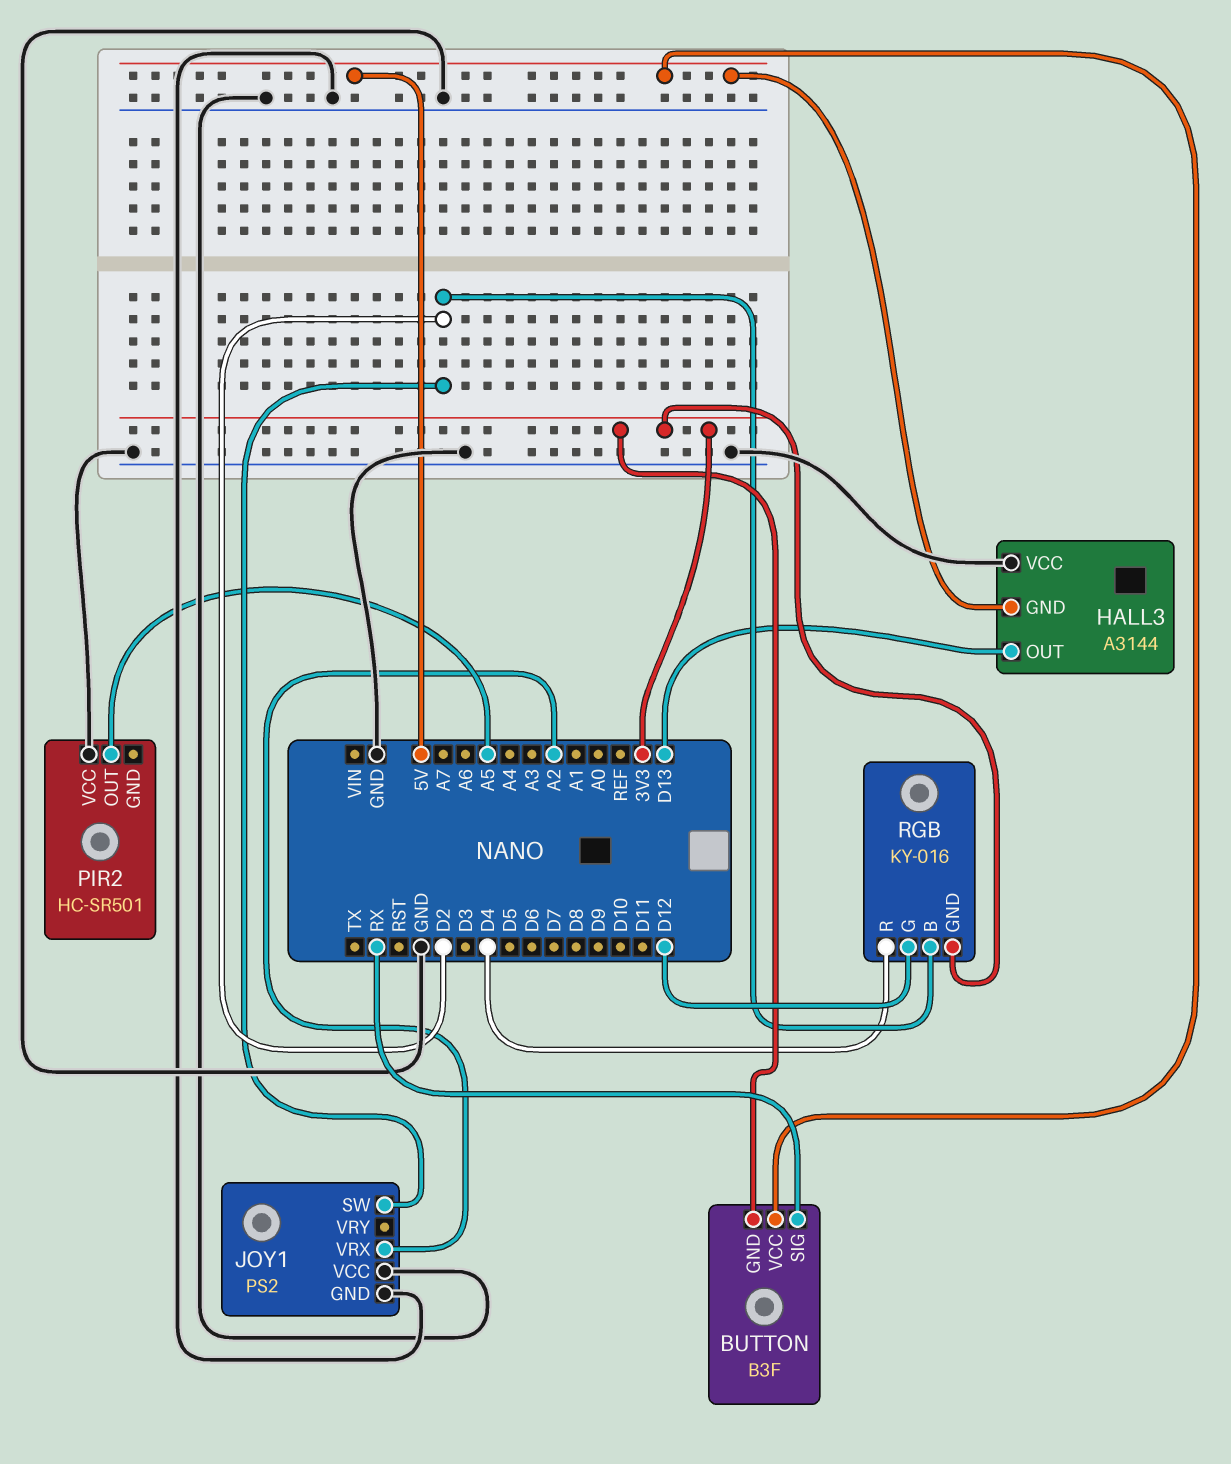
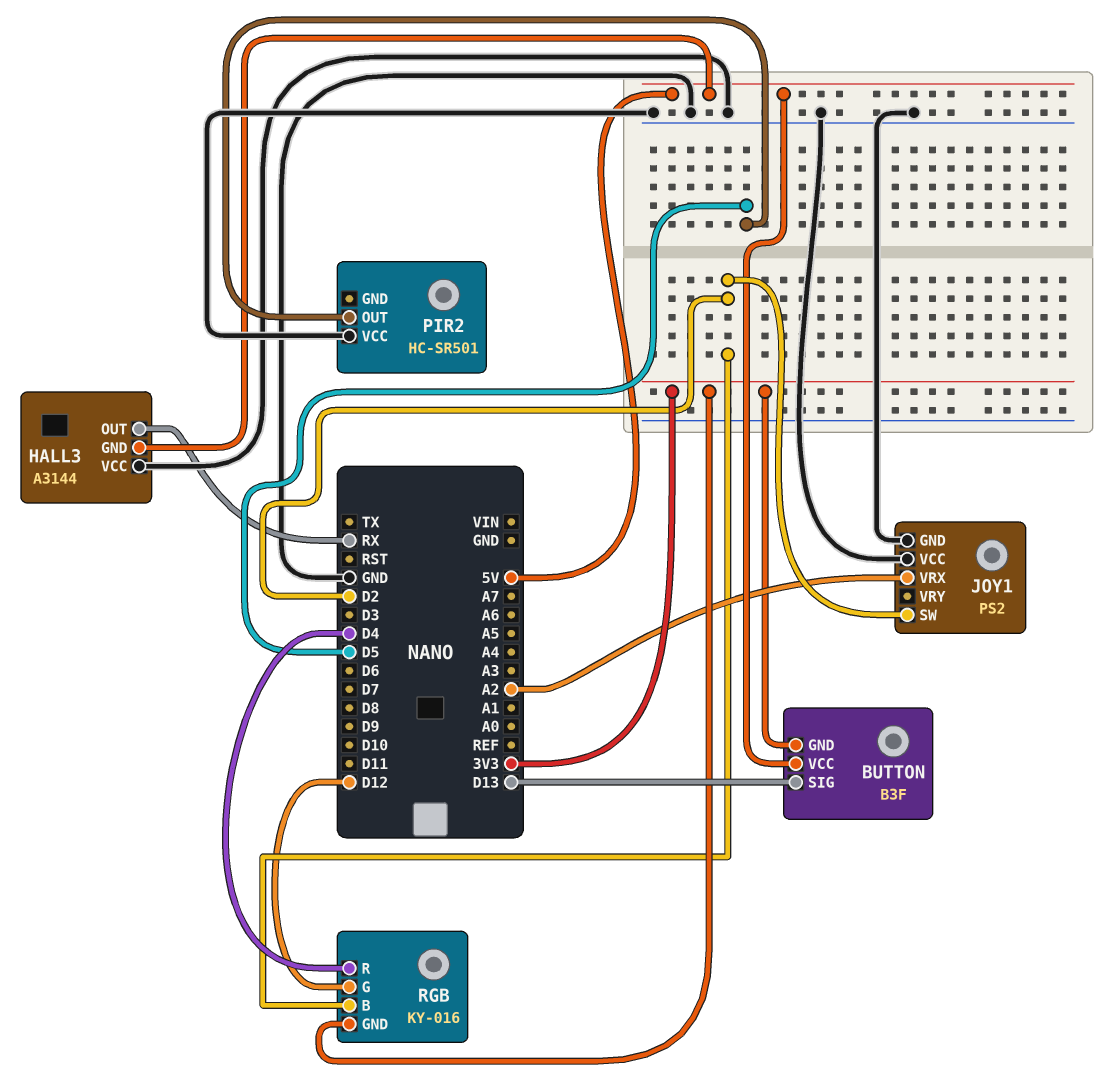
BUTTON pin SIG: RX -> D13
HALL3 pin OUT: D13 -> RX
PIR2 pin OUT: A5 -> D5

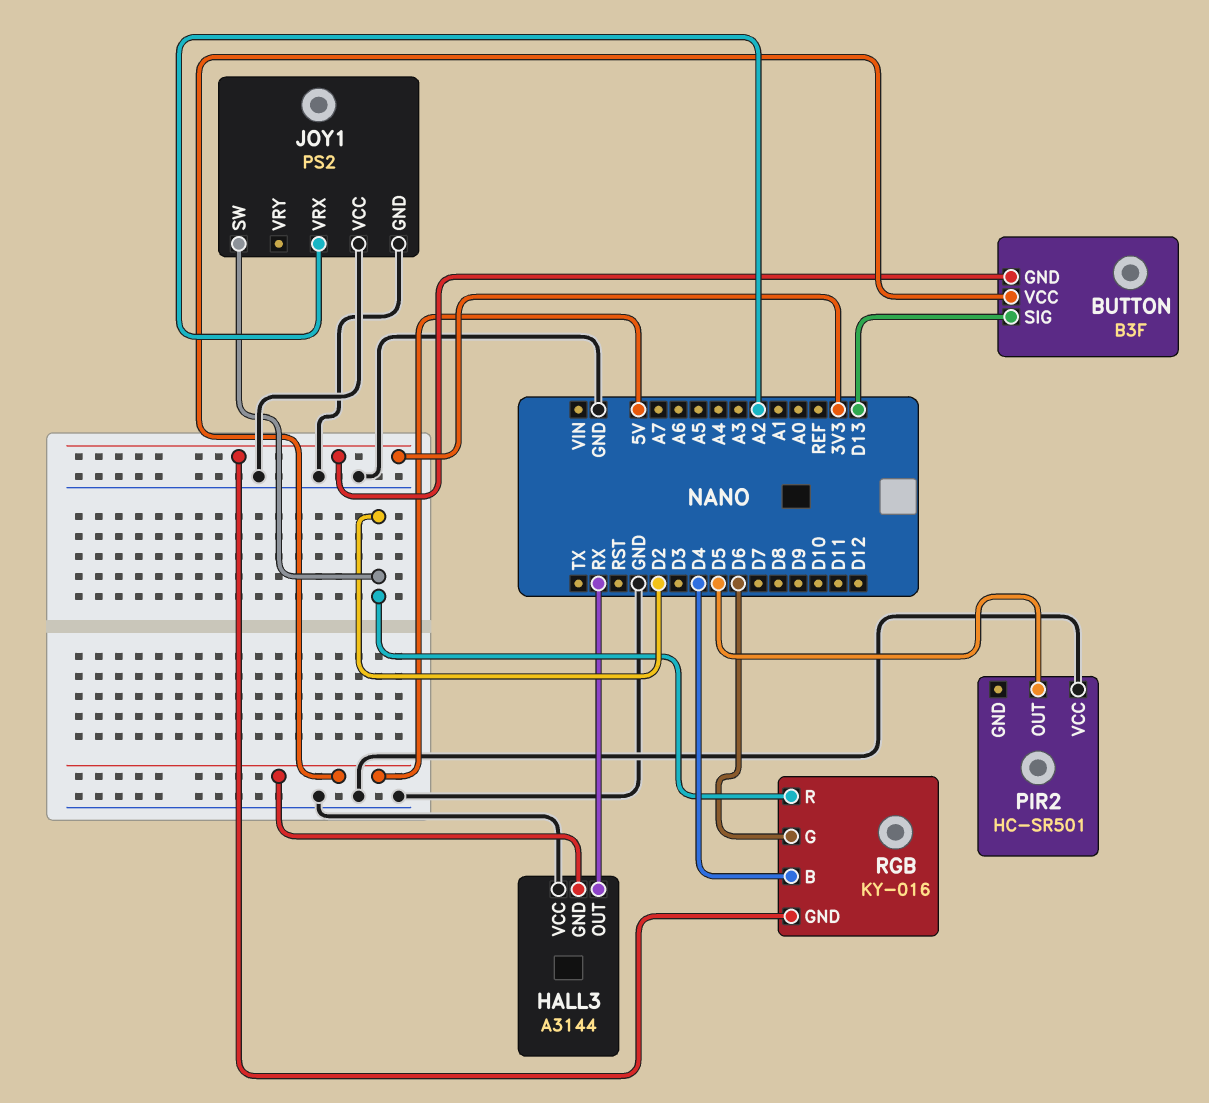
RGB pin B: D2 -> D4
RGB pin G: D12 -> D6
RGB pin R: D4 -> D2

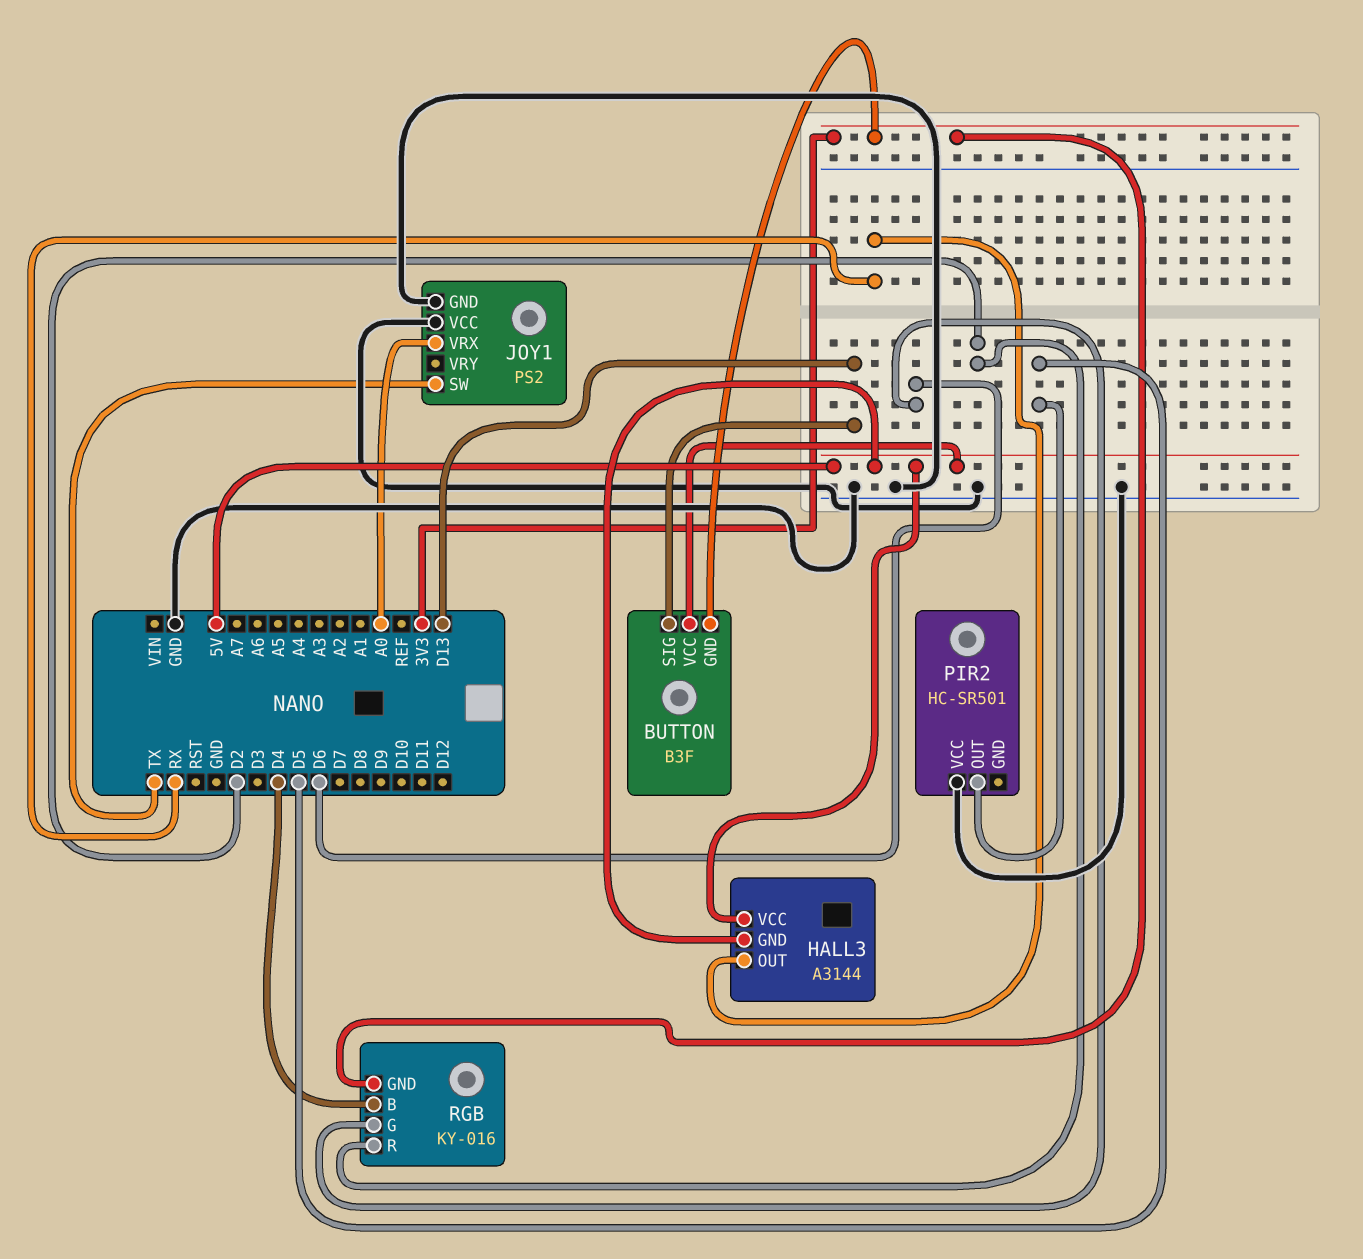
HALL3 pin VCC: GND -> 5V
JOY1 pin SW: D2 -> TX
JOY1 pin VRX: A2 -> A0

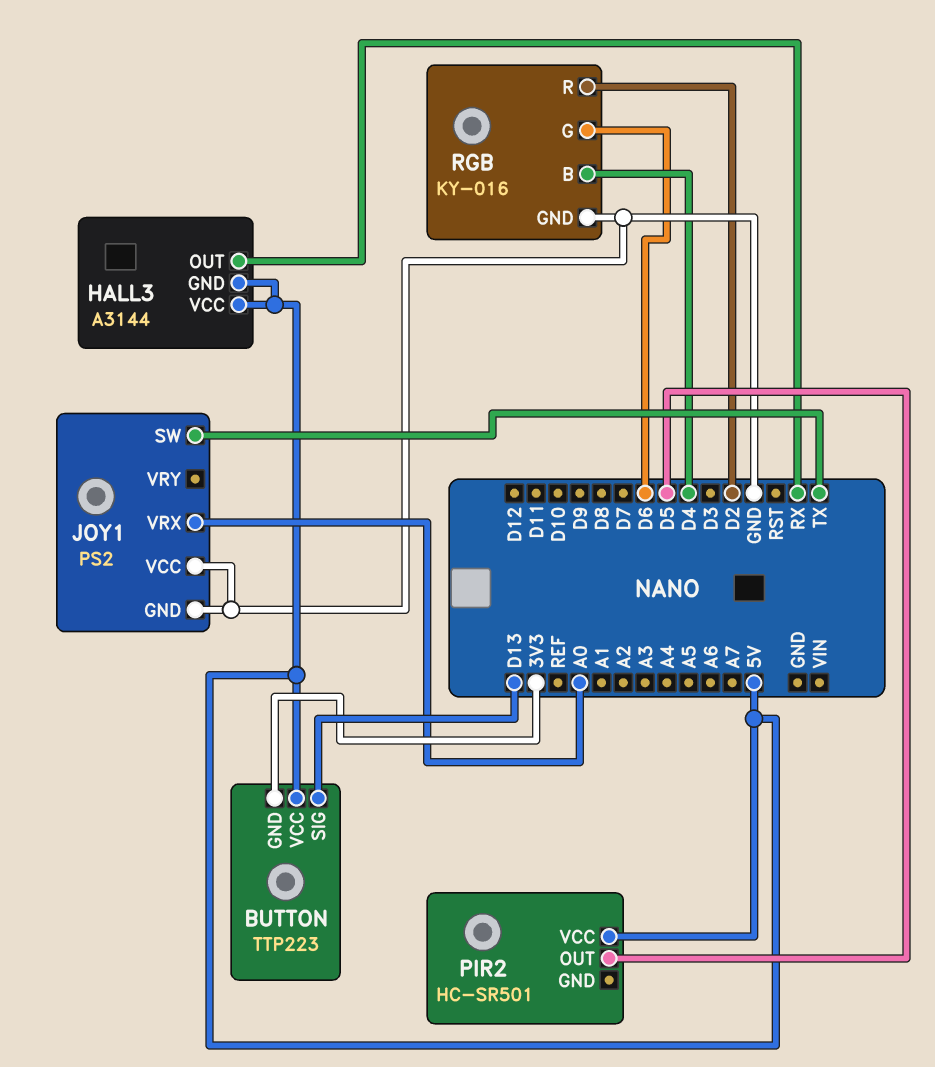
BUTTON: B3F -> TTP223
PIR2 pin VCC: GND -> 5V
RGB pin GND: 3V3 -> GND

